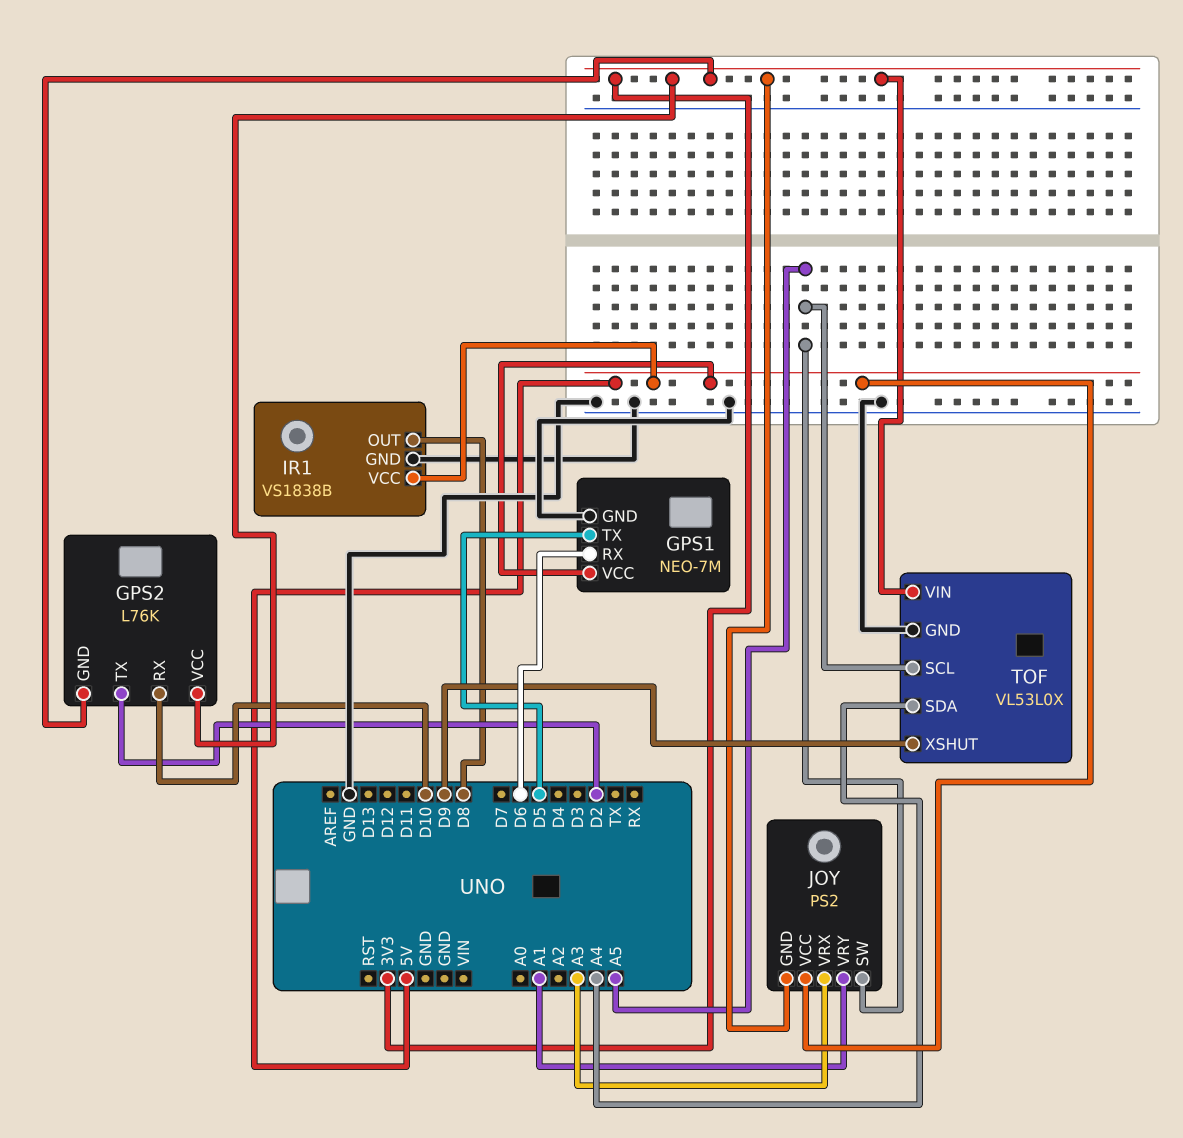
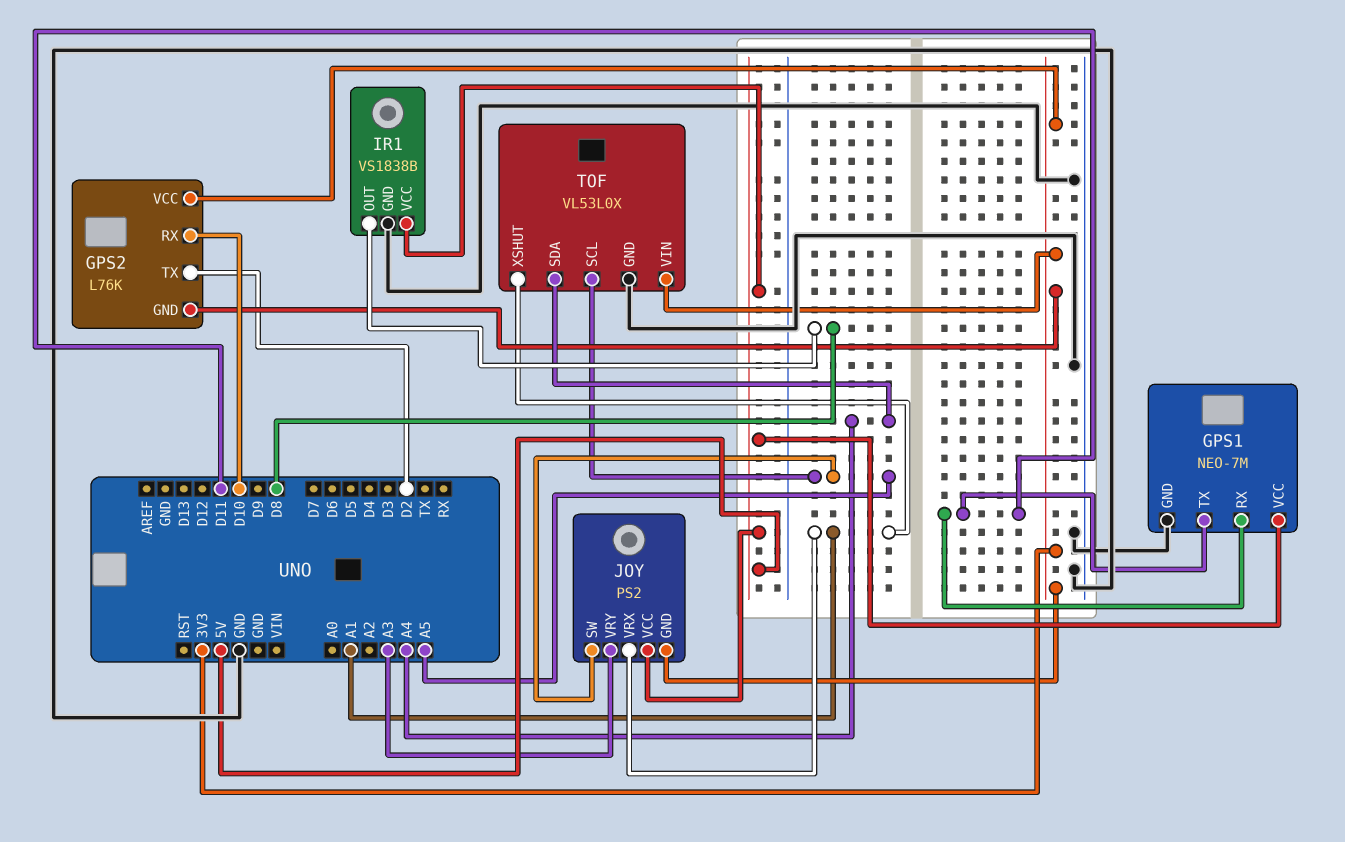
GPS1 pin RX: D6 -> D11
GPS1 pin TX: D5 -> D11
JOY pin VRX: A3 -> A1
JOY pin VRY: A1 -> A3
TOF pin XSHUT: D9 -> A1

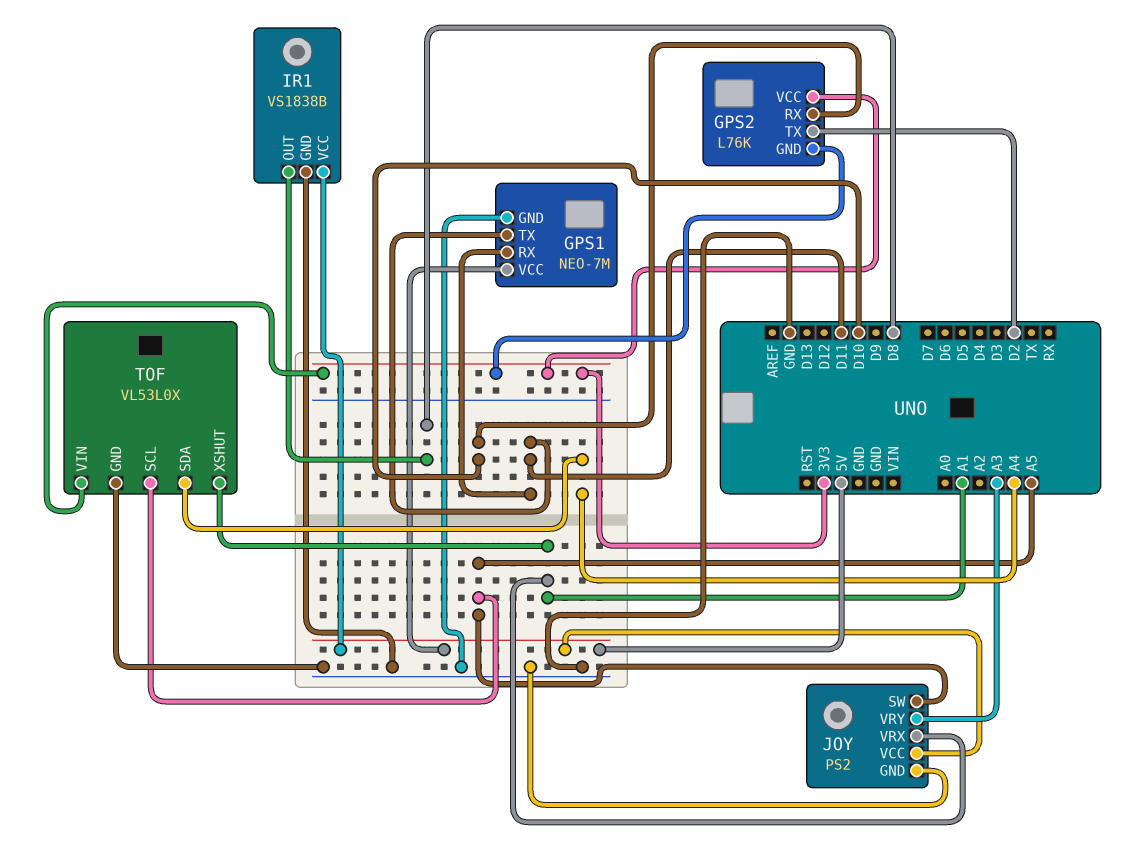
JOY pin GND: 3V3 -> GND

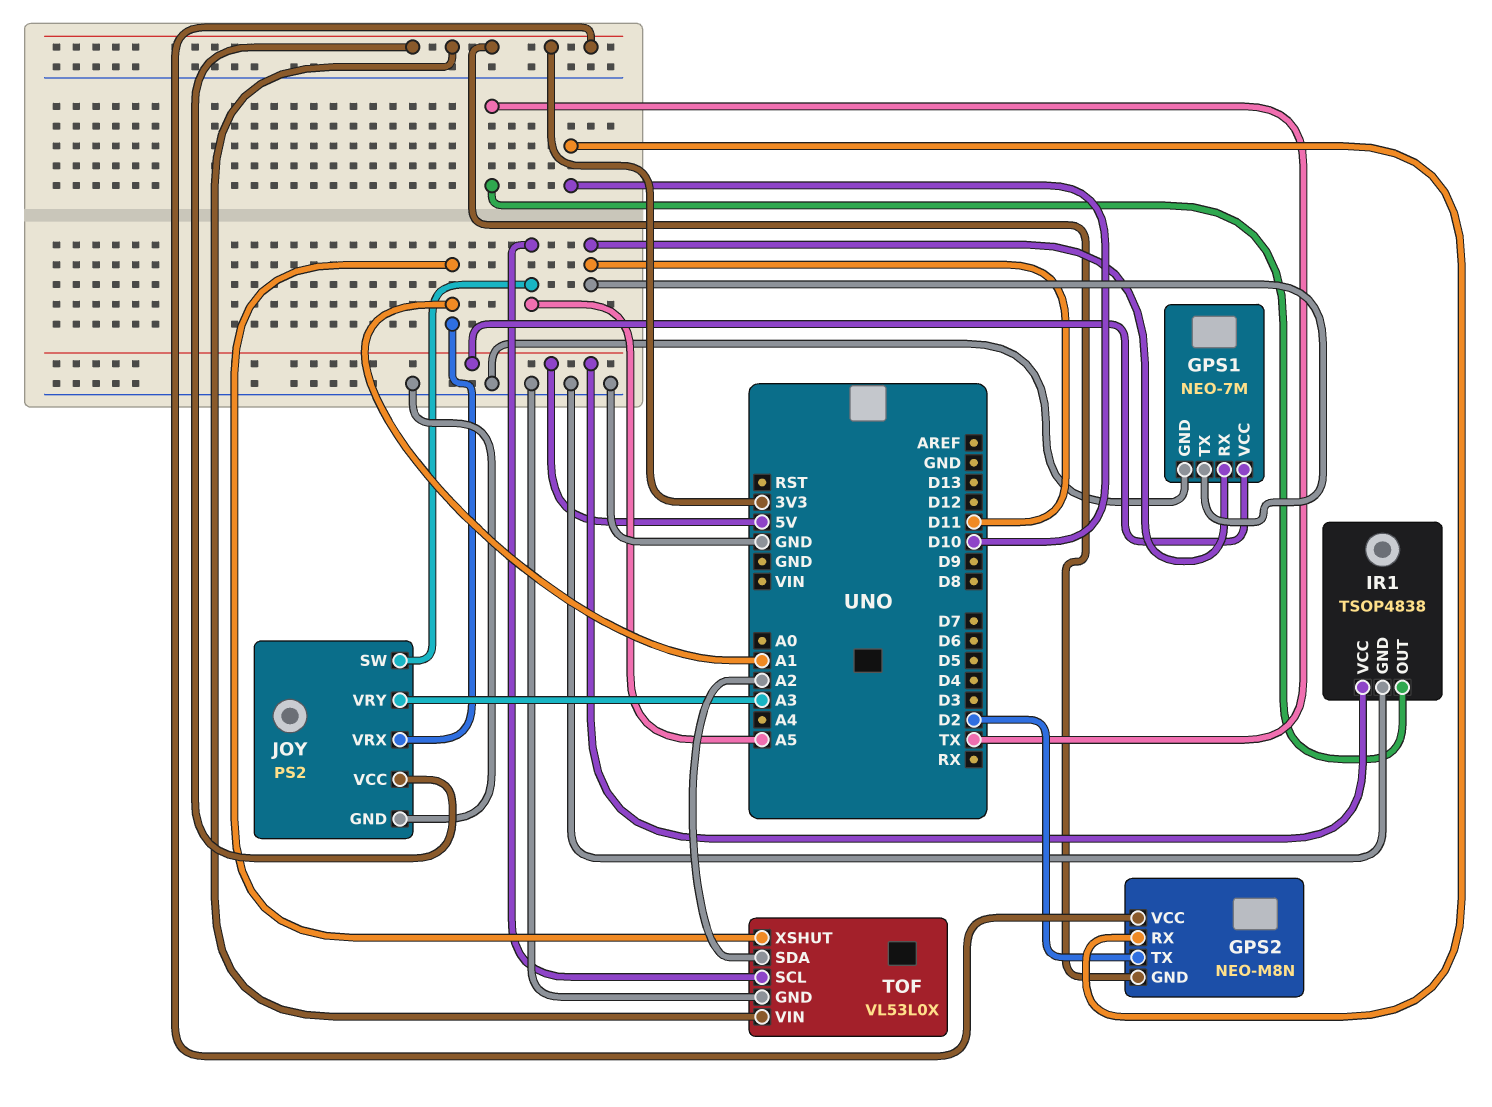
GPS2: L76K -> NEO-M8N
IR1: VS1838B -> TSOP4838
IR1 pin OUT: D8 -> TX
JOY pin VCC: 5V -> 3V3
TOF pin SDA: A4 -> A2

